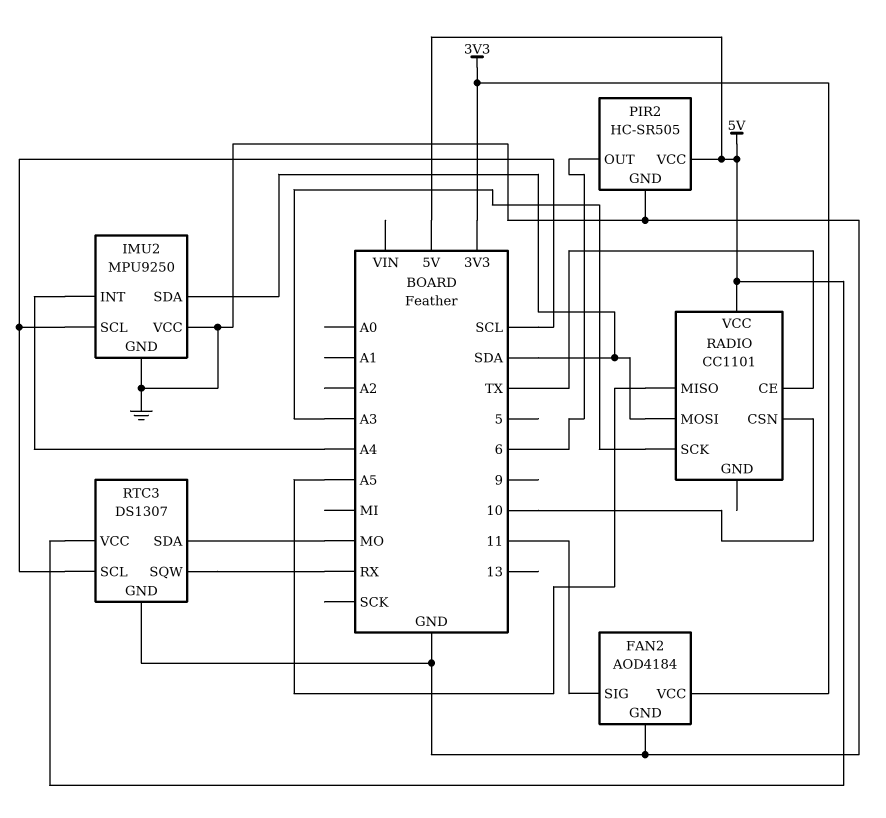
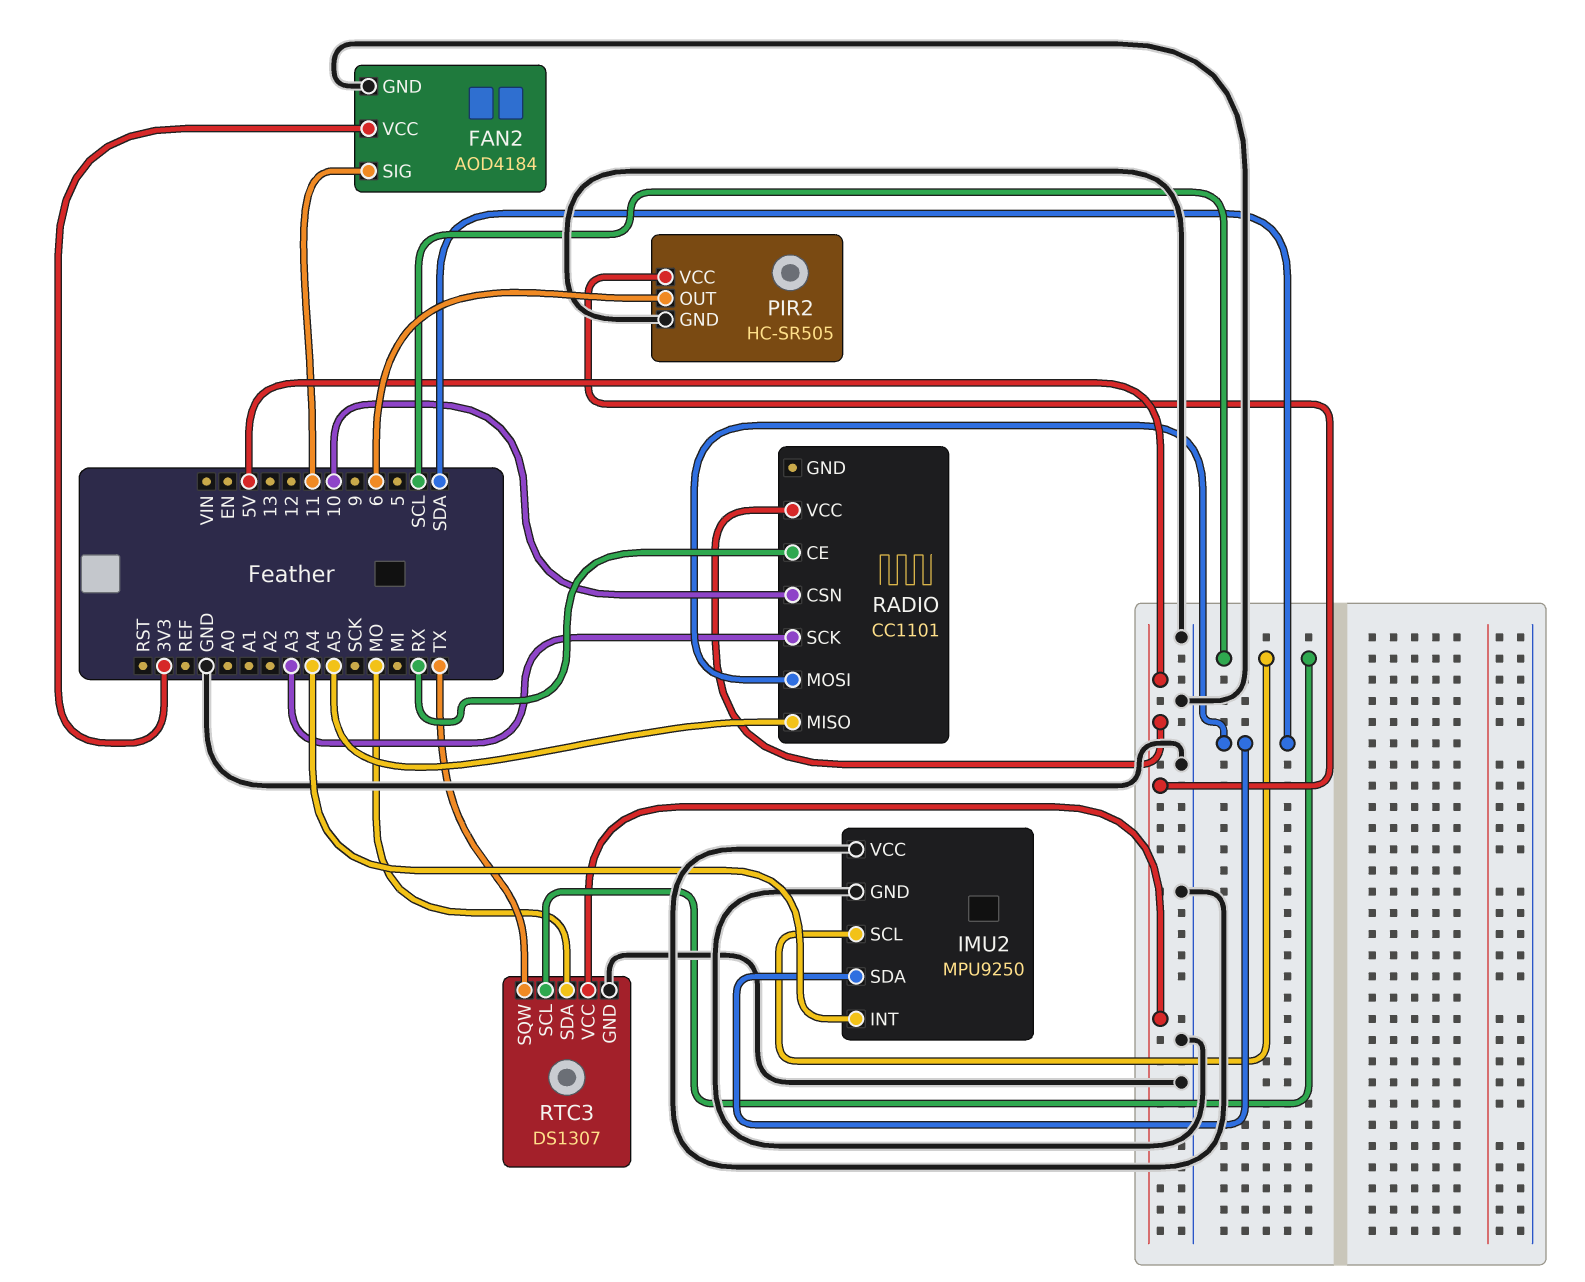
RADIO pin CE: TX -> RX
RTC3 pin SQW: RX -> TX

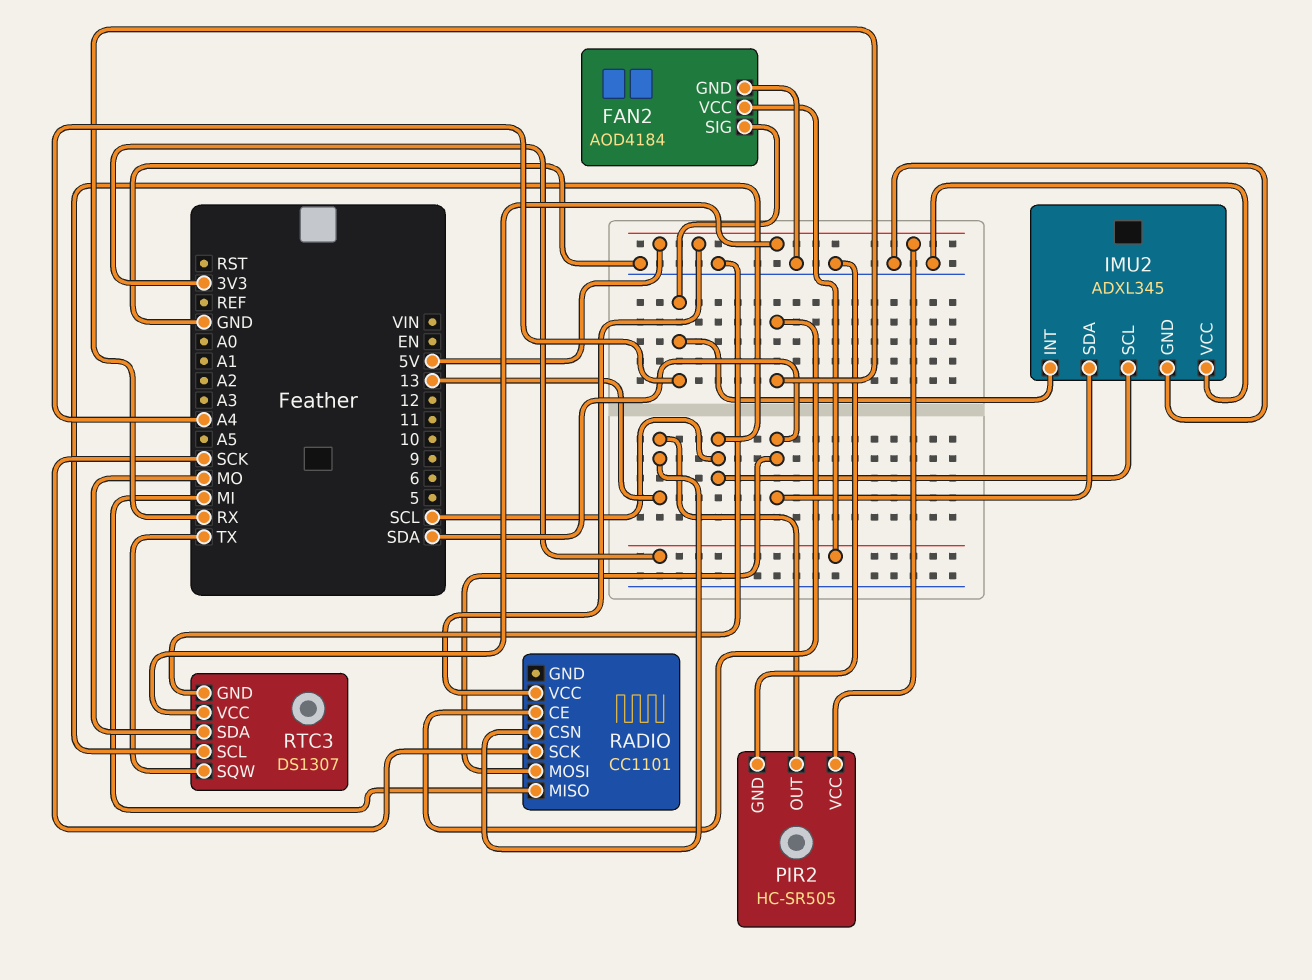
FAN2 pin SIG: 11 -> A4
IMU2: MPU9250 -> ADXL345
PIR2 pin OUT: 6 -> 13
RADIO pin CSN: 10 -> 13
RADIO pin MISO: A5 -> MI
RADIO pin SCK: A3 -> SCK

